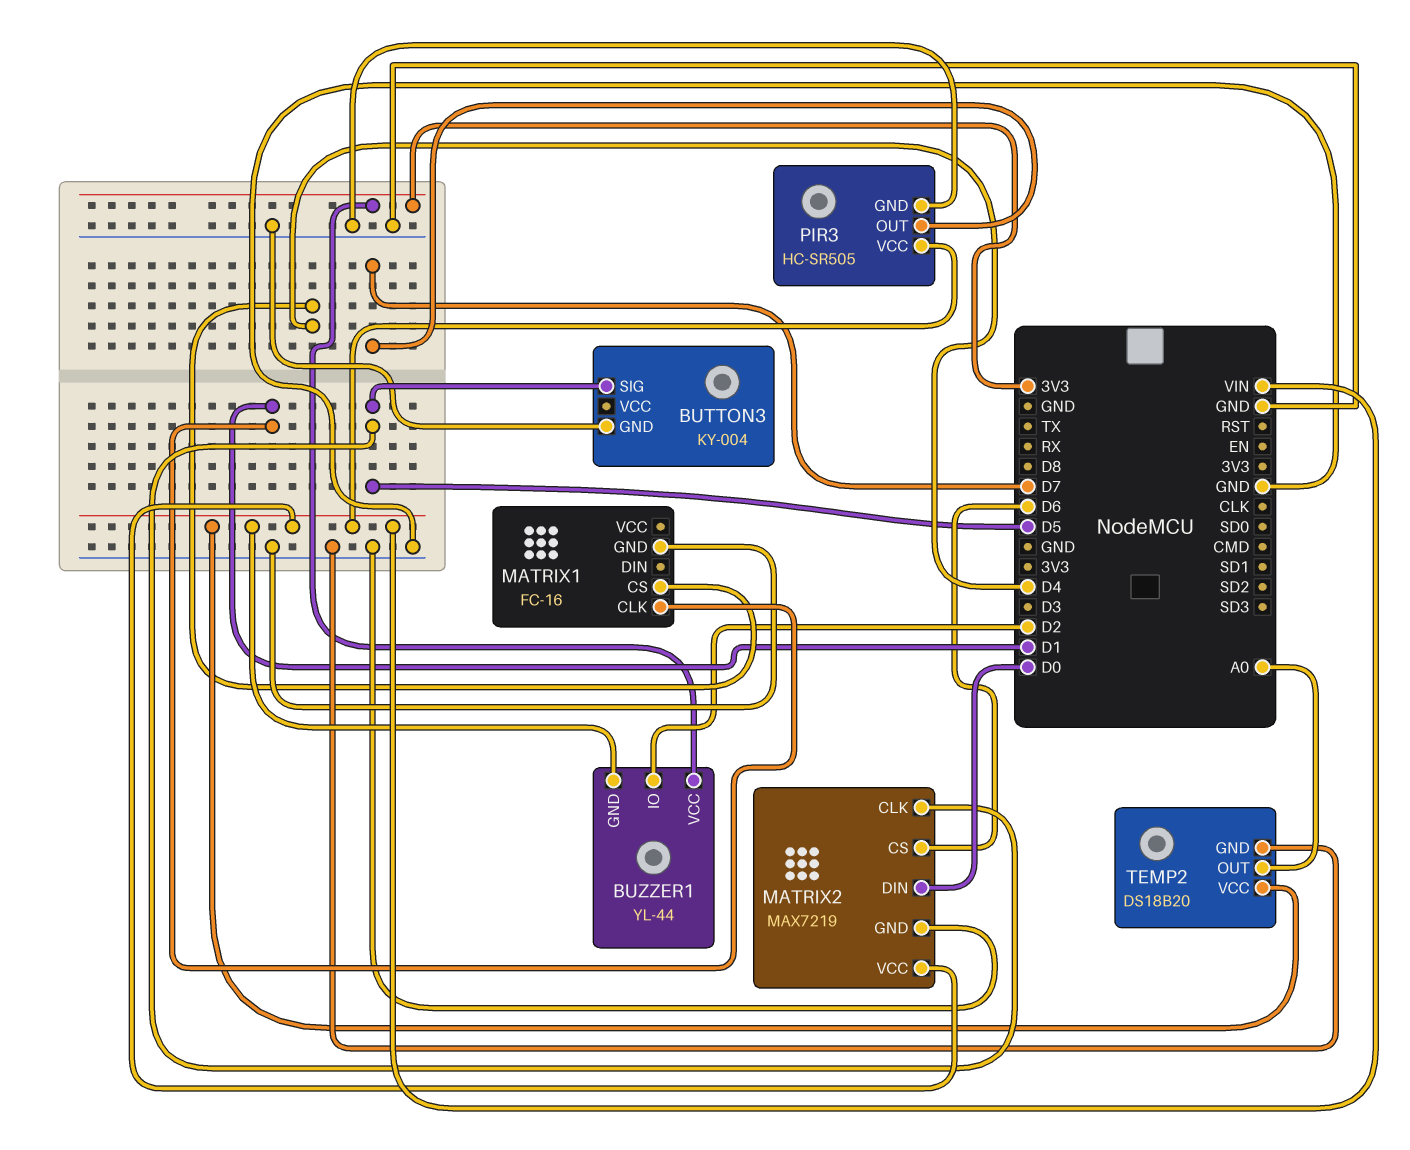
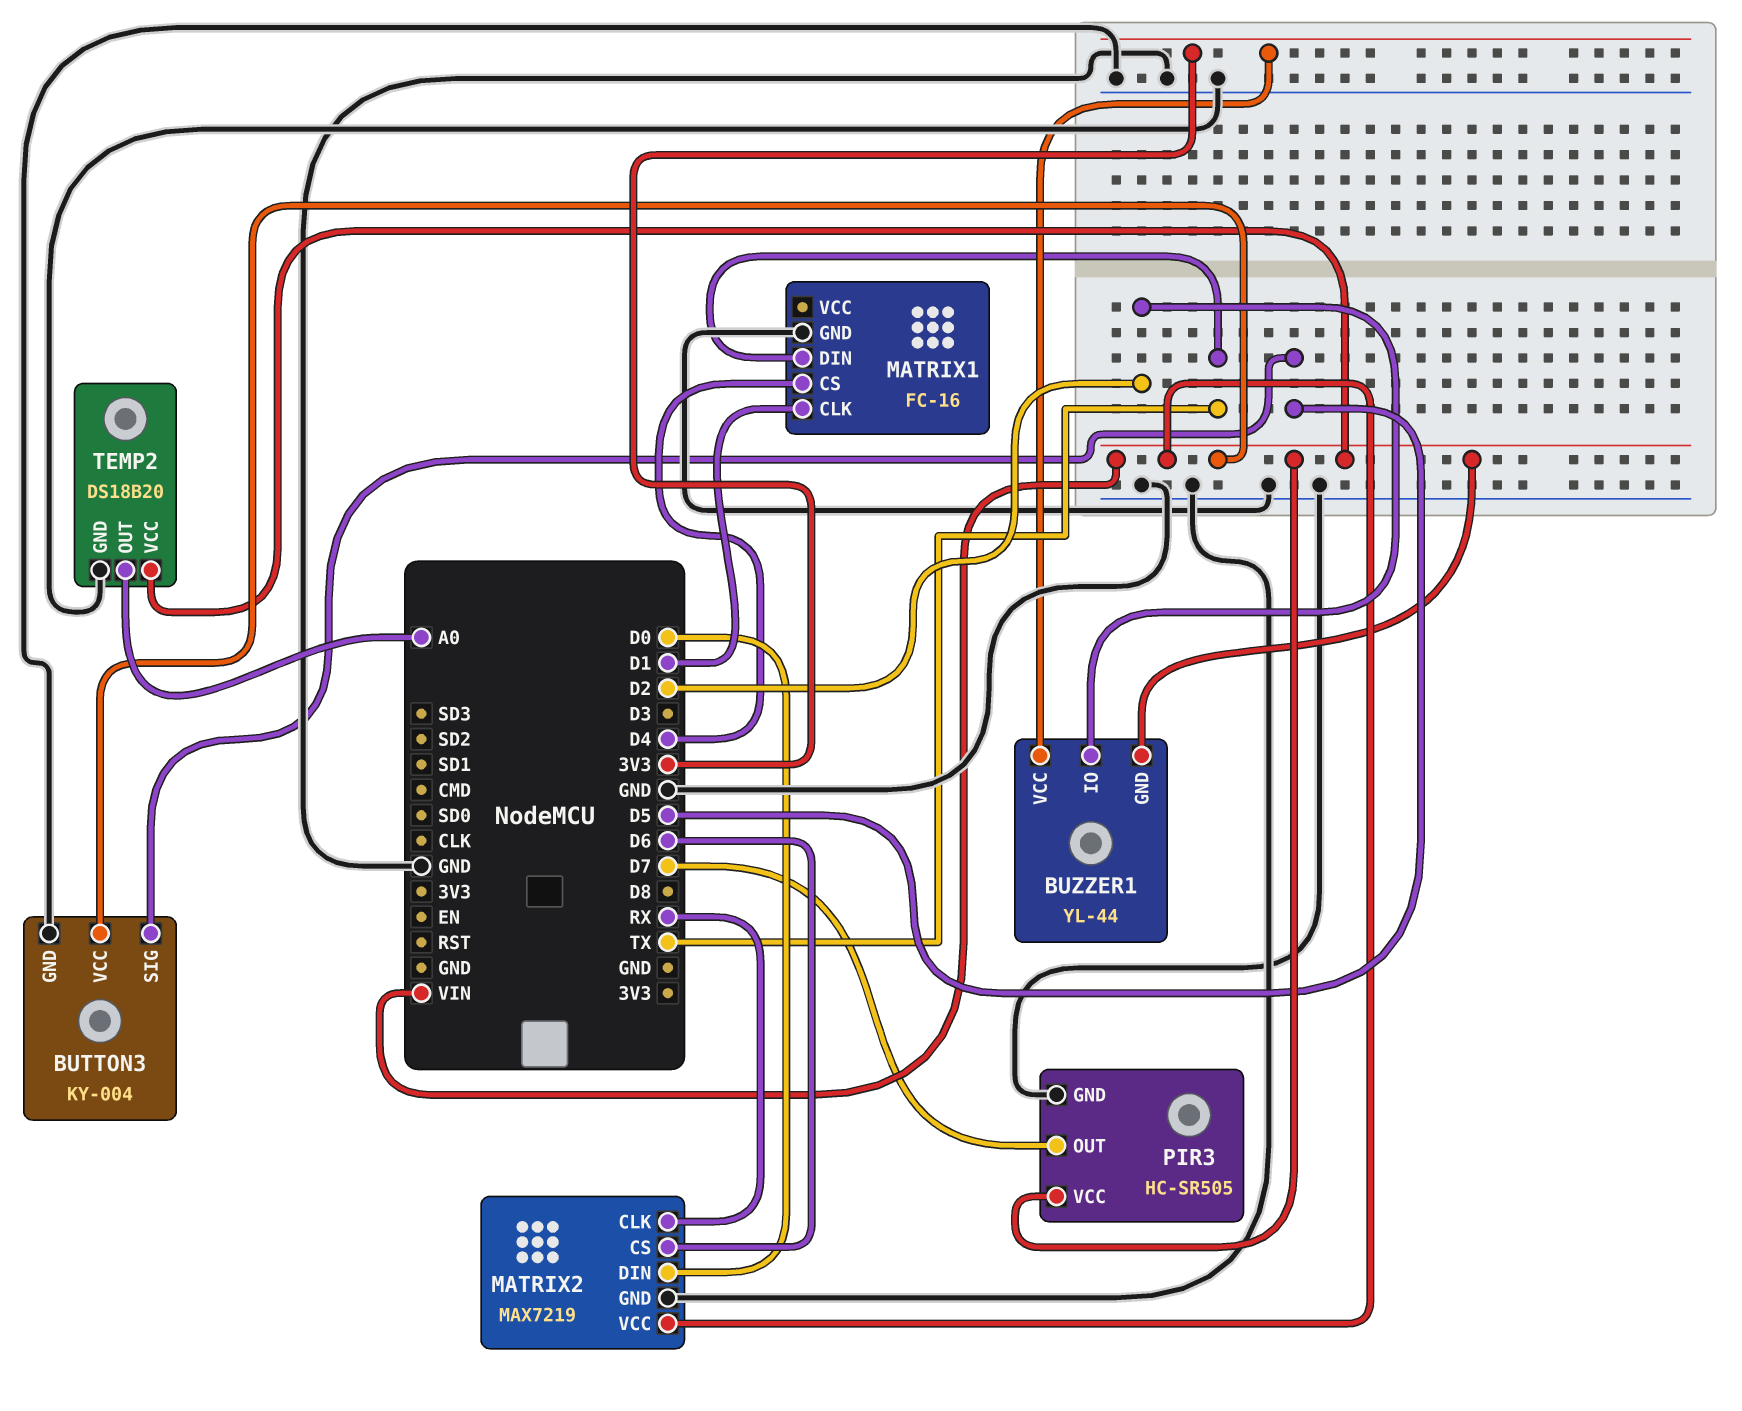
BUTTON3 pin VCC: none -> VIN
MATRIX1 pin DIN: none -> TX
MATRIX2 pin CLK: D5 -> RX

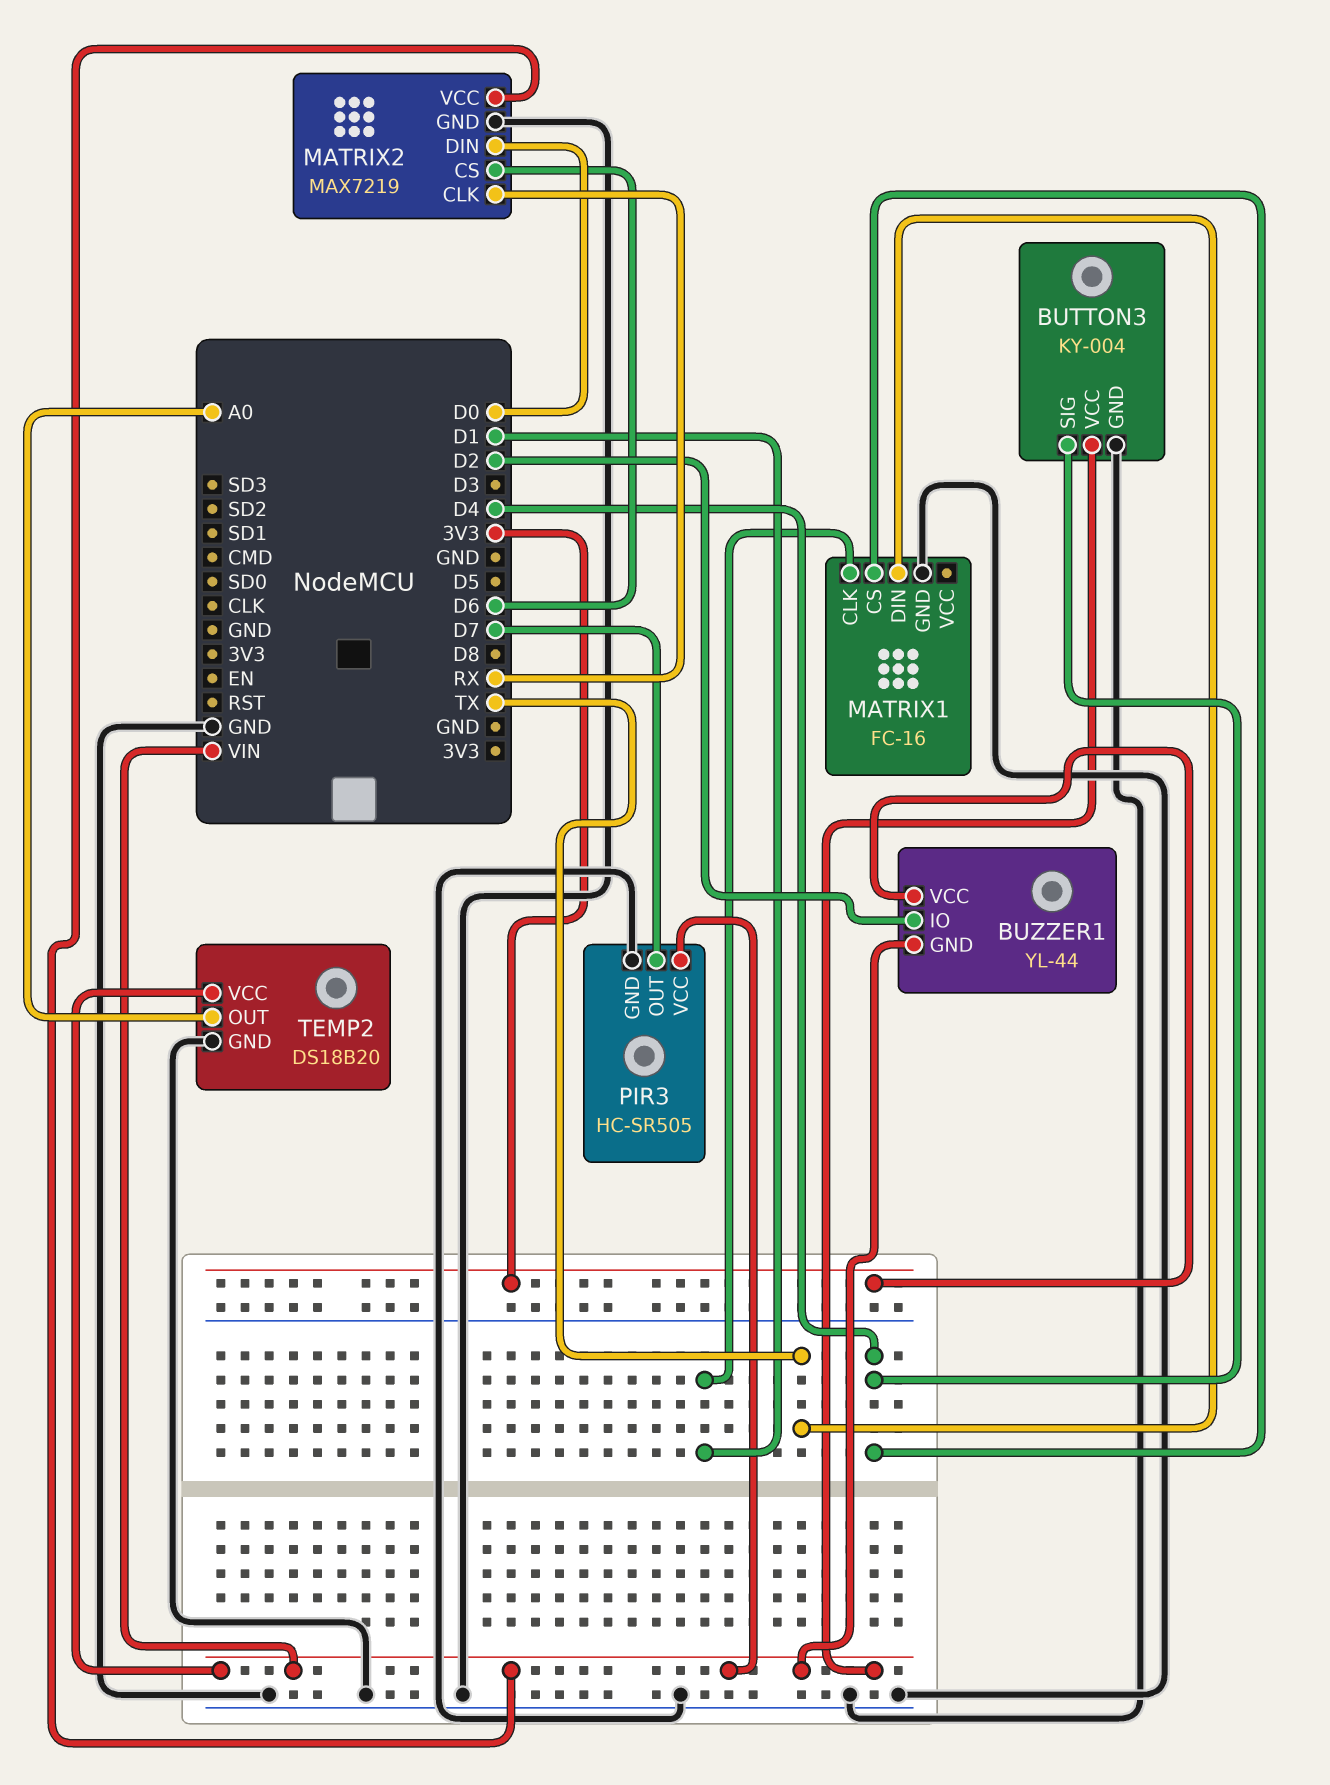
BUTTON3 pin SIG: D5 -> D4

